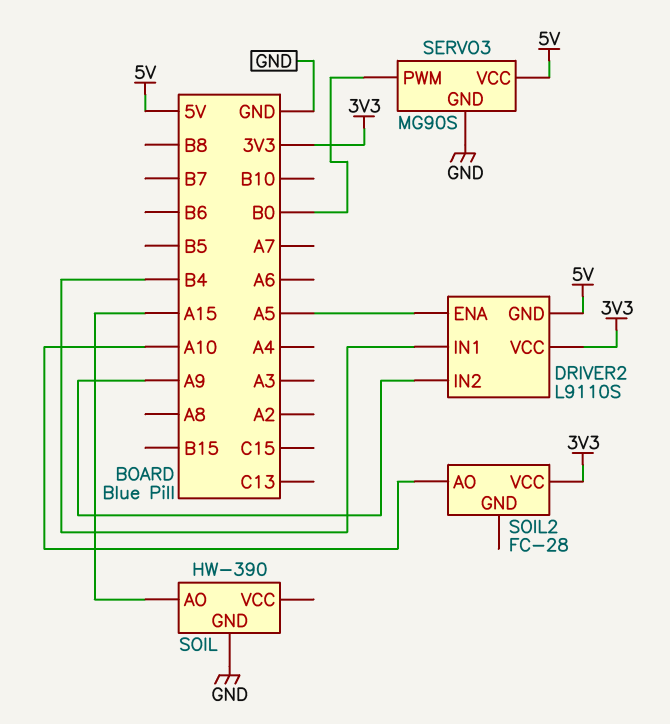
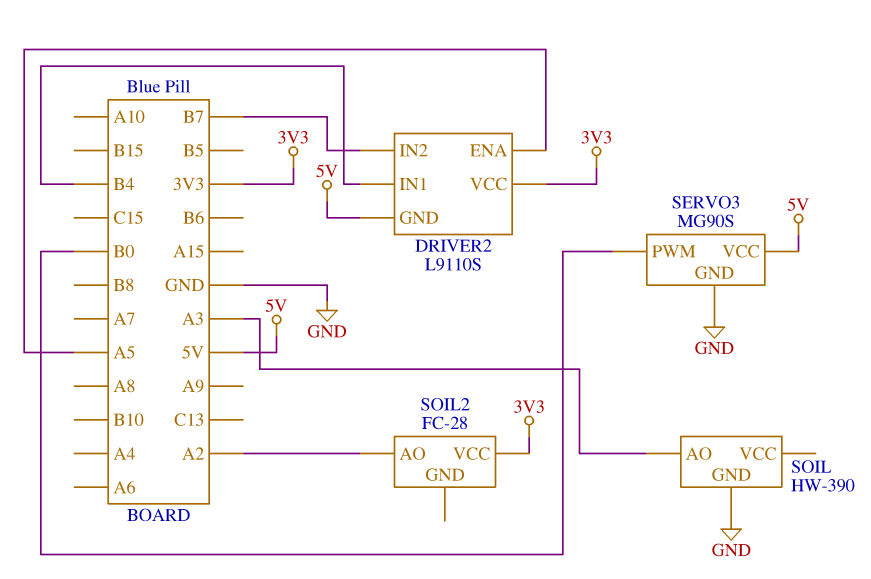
DRIVER2 pin IN2: A9 -> B7
SOIL pin AO: A15 -> A3
SOIL2 pin AO: A10 -> A2

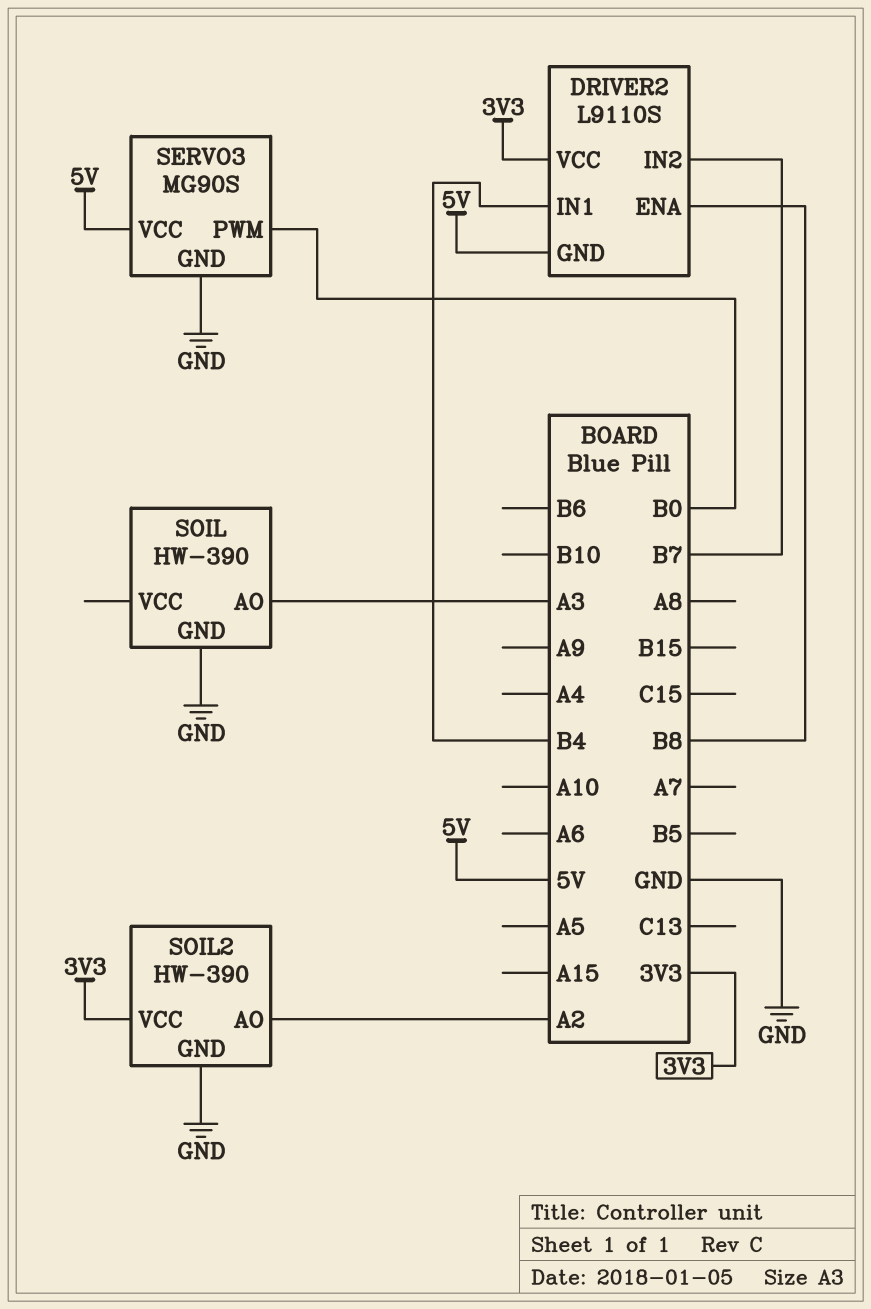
DRIVER2 pin ENA: A5 -> B8
SOIL2: FC-28 -> HW-390
SOIL2 pin GND: none -> GND

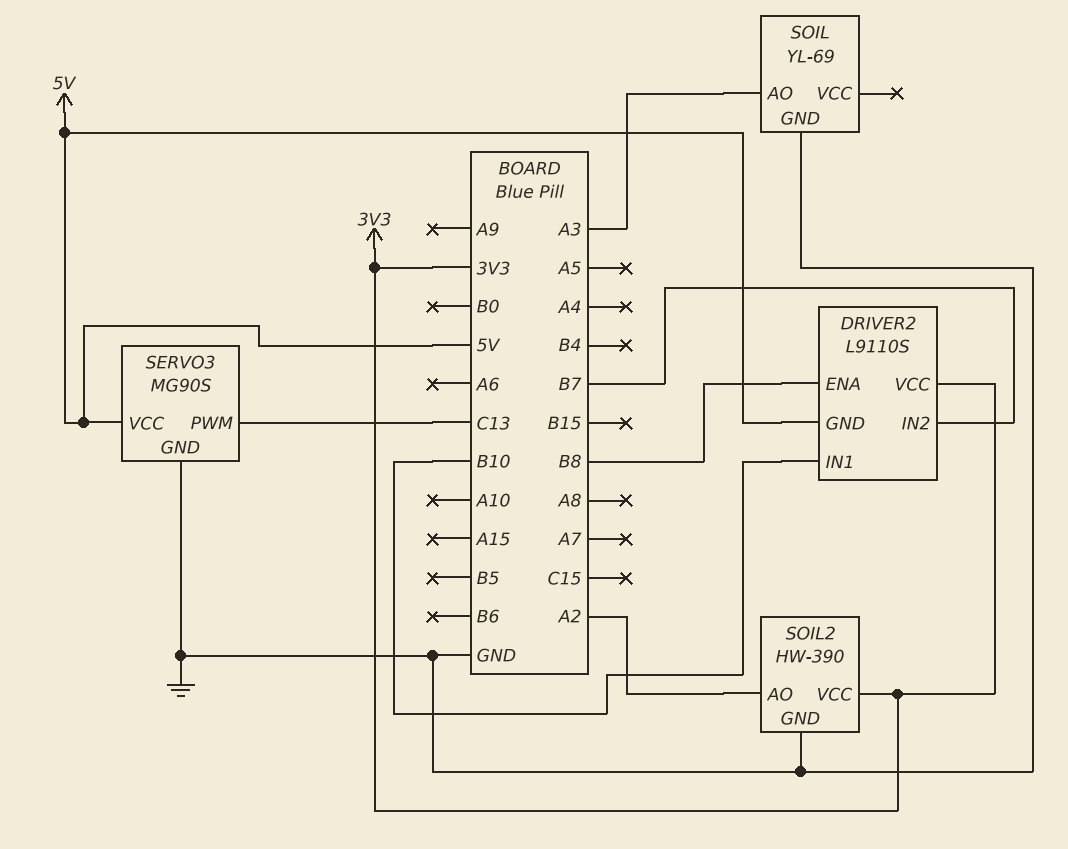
DRIVER2 pin IN1: B4 -> B10
SERVO3 pin PWM: B0 -> C13
SOIL: HW-390 -> YL-69

